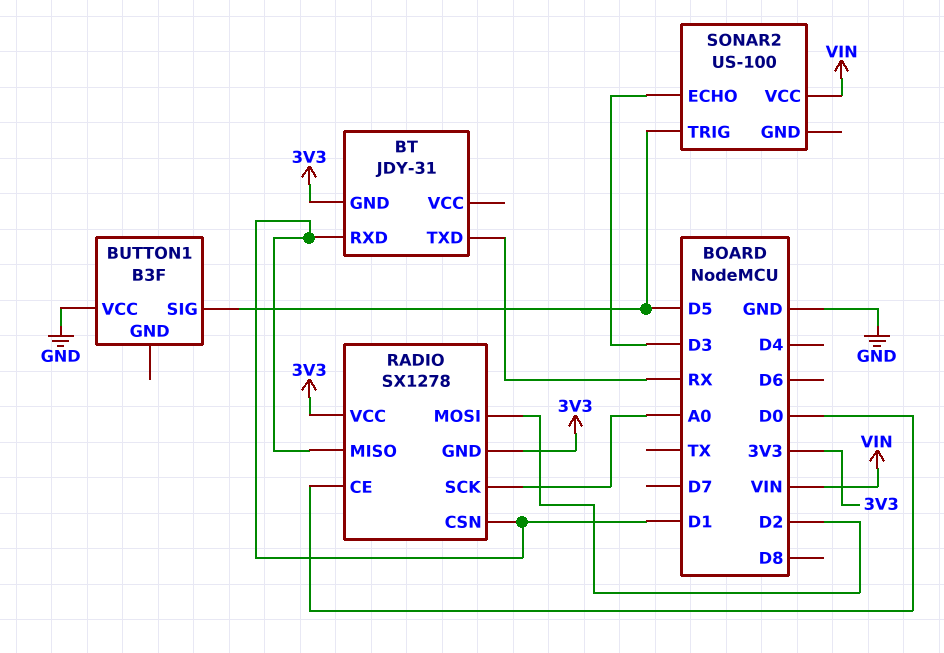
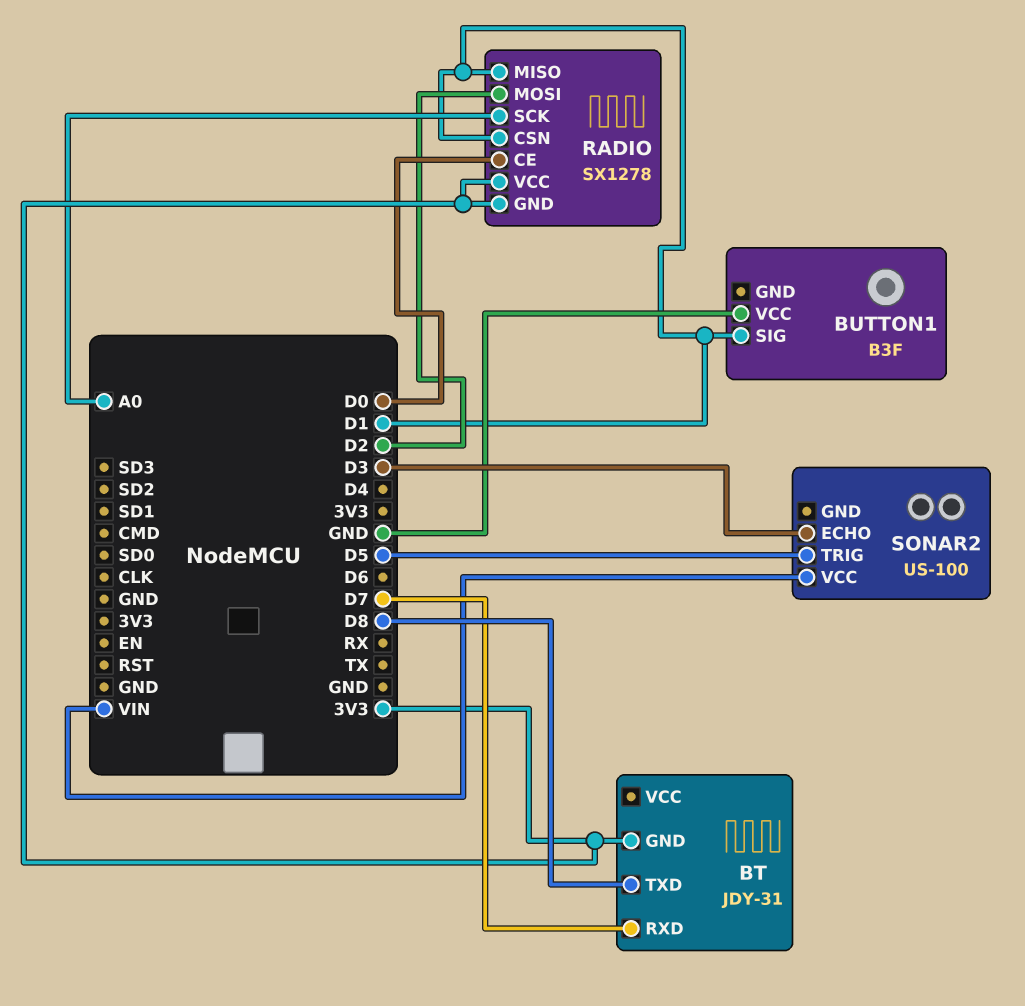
BT pin RXD: D1 -> D7
BT pin TXD: RX -> D8
BUTTON1 pin SIG: D5 -> D1

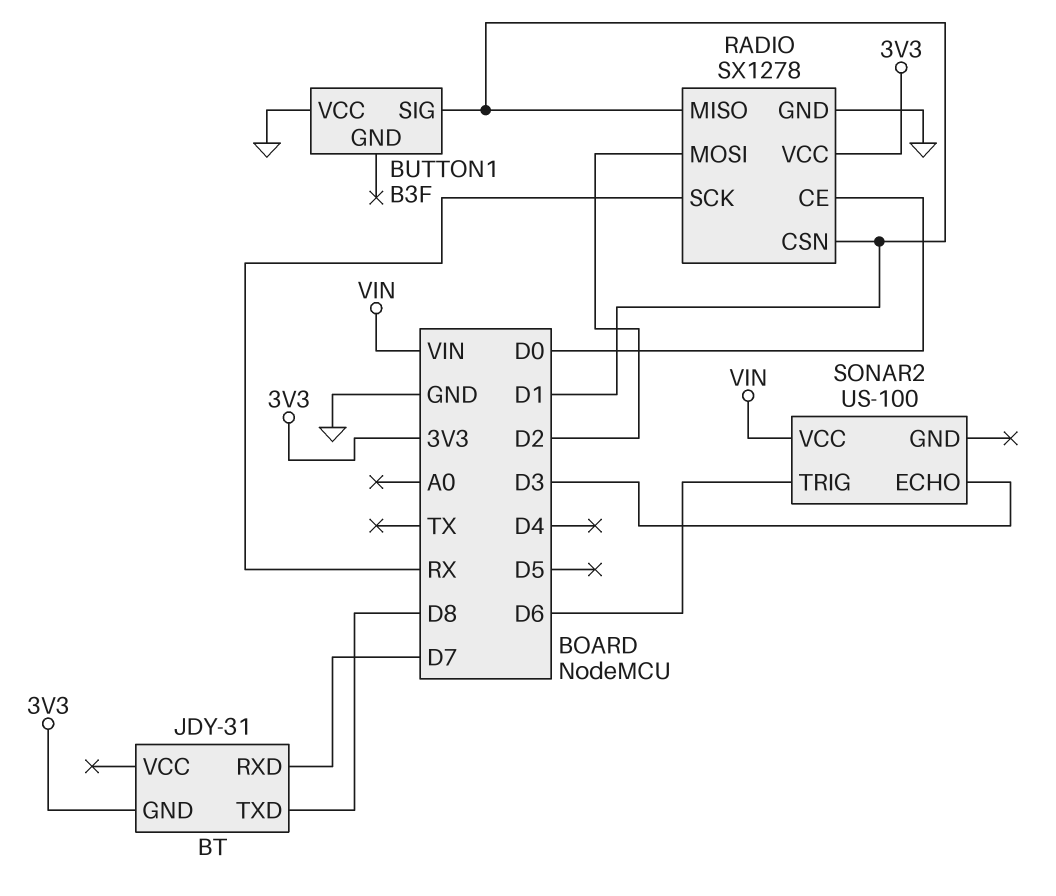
RADIO pin GND: 3V3 -> GND
RADIO pin SCK: A0 -> RX
SONAR2 pin TRIG: D5 -> D6

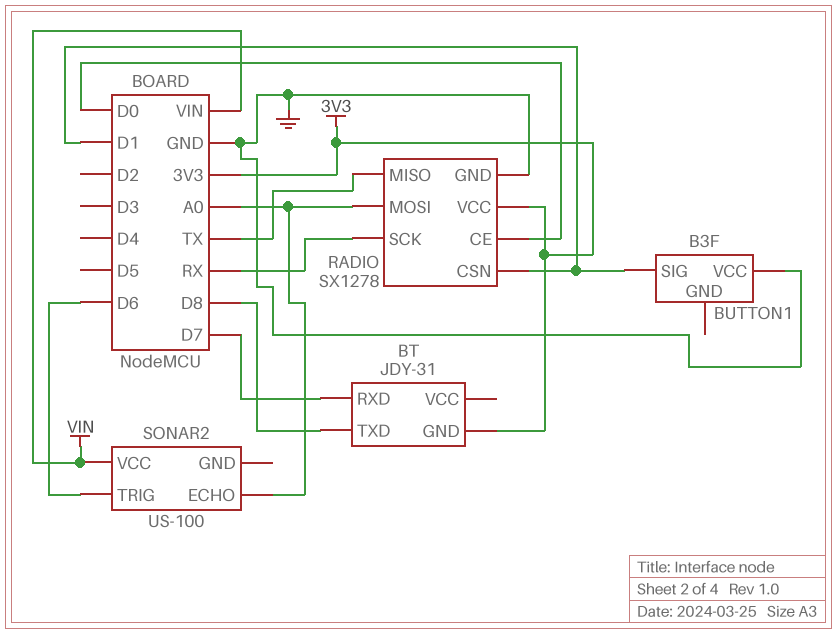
RADIO pin MISO: D1 -> TX
RADIO pin MOSI: D2 -> A0
SONAR2 pin ECHO: D3 -> A0

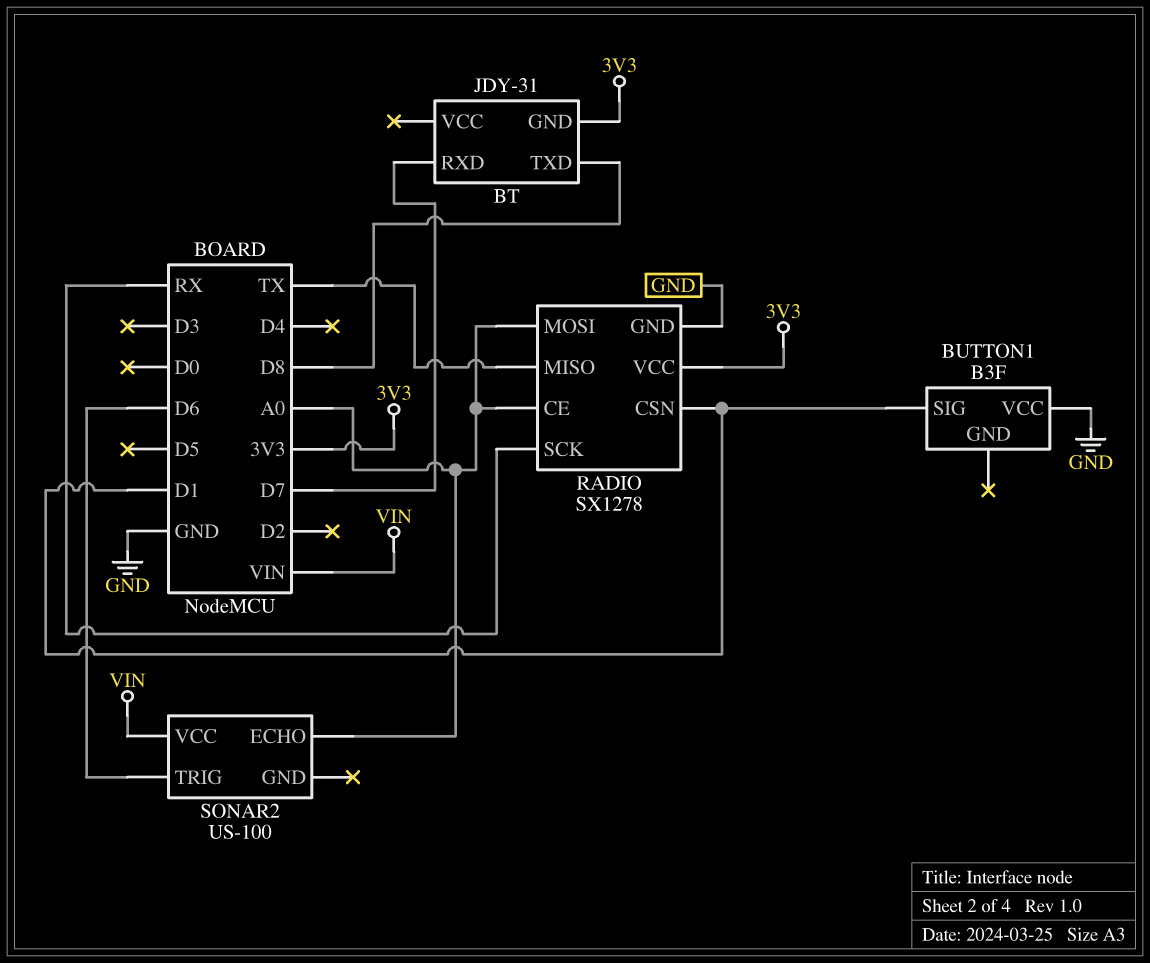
RADIO pin CE: D0 -> A0

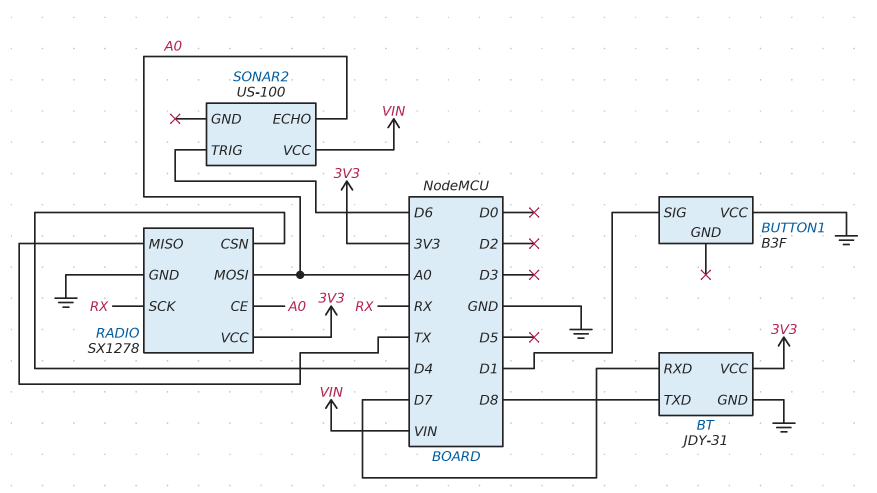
BT pin GND: 3V3 -> GND
BT pin VCC: none -> 3V3
RADIO pin CSN: D1 -> D4

